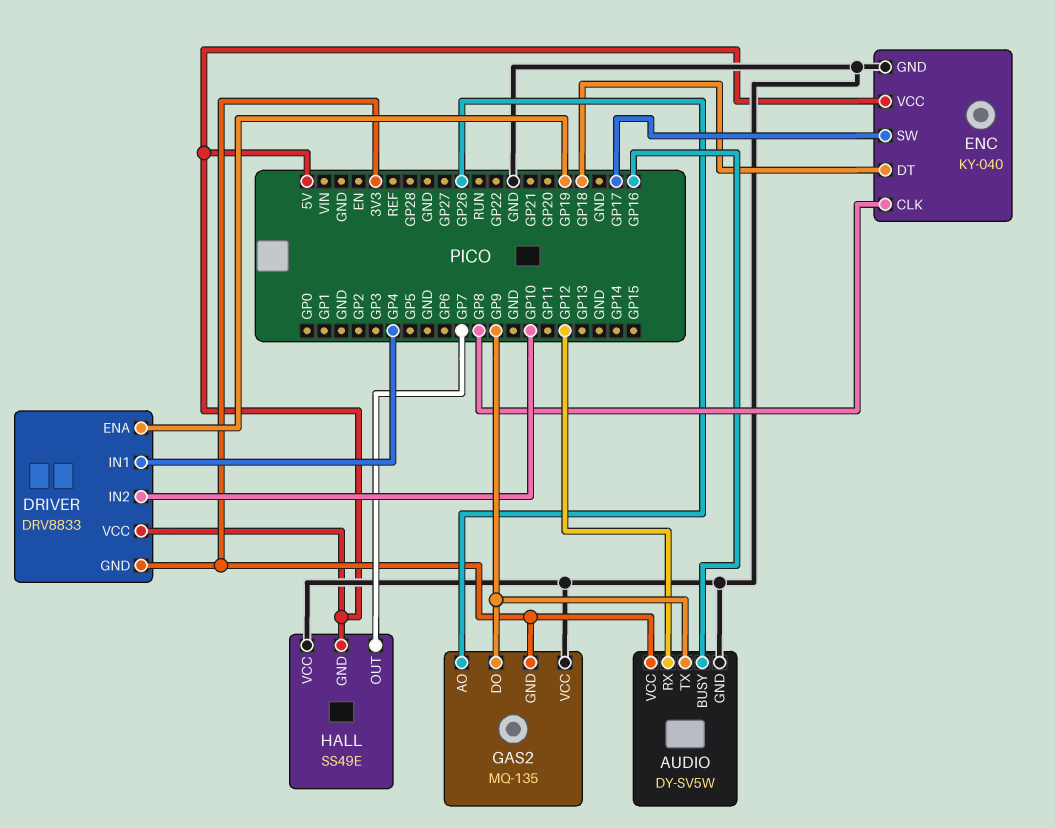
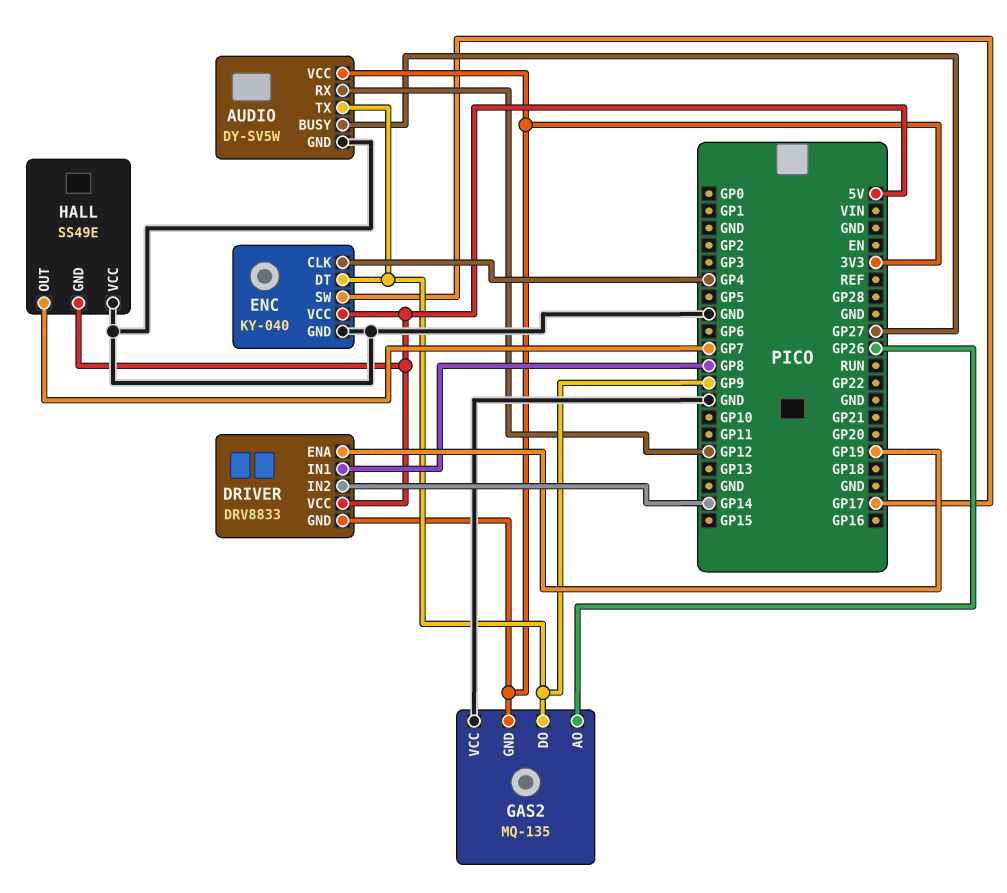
AUDIO pin BUSY: GP16 -> GP27
DRIVER pin IN1: GP4 -> GP8
DRIVER pin IN2: GP10 -> GP14
ENC pin CLK: GP8 -> GP4
ENC pin DT: GP18 -> GP9

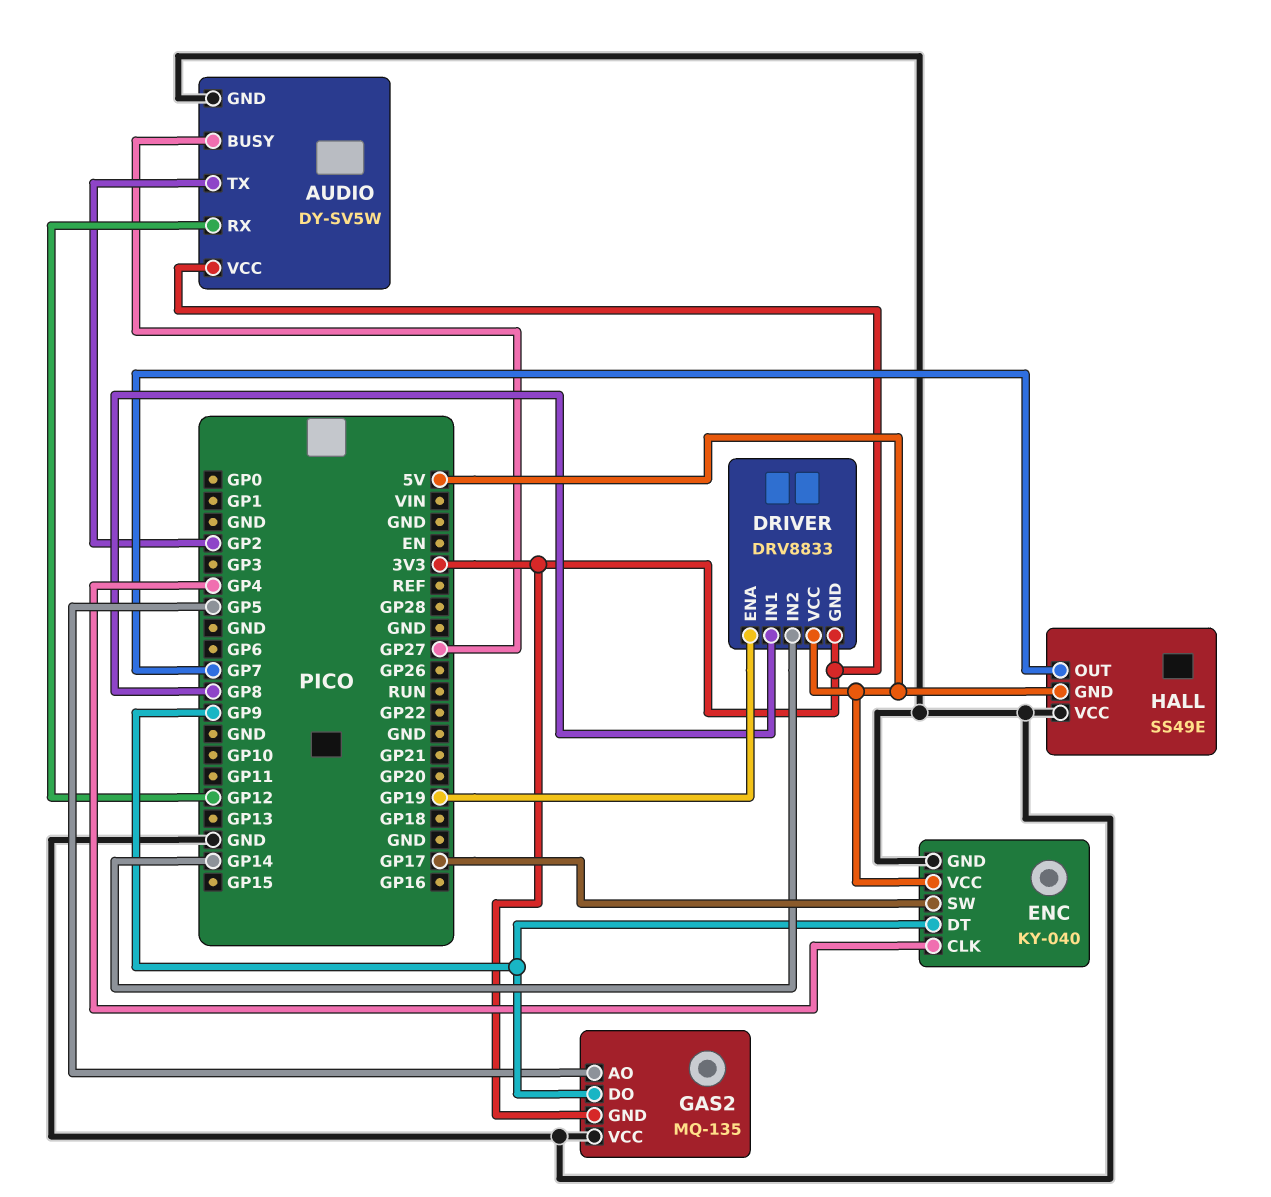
AUDIO pin TX: GP9 -> GP2
GAS2 pin AO: GP26 -> GP5

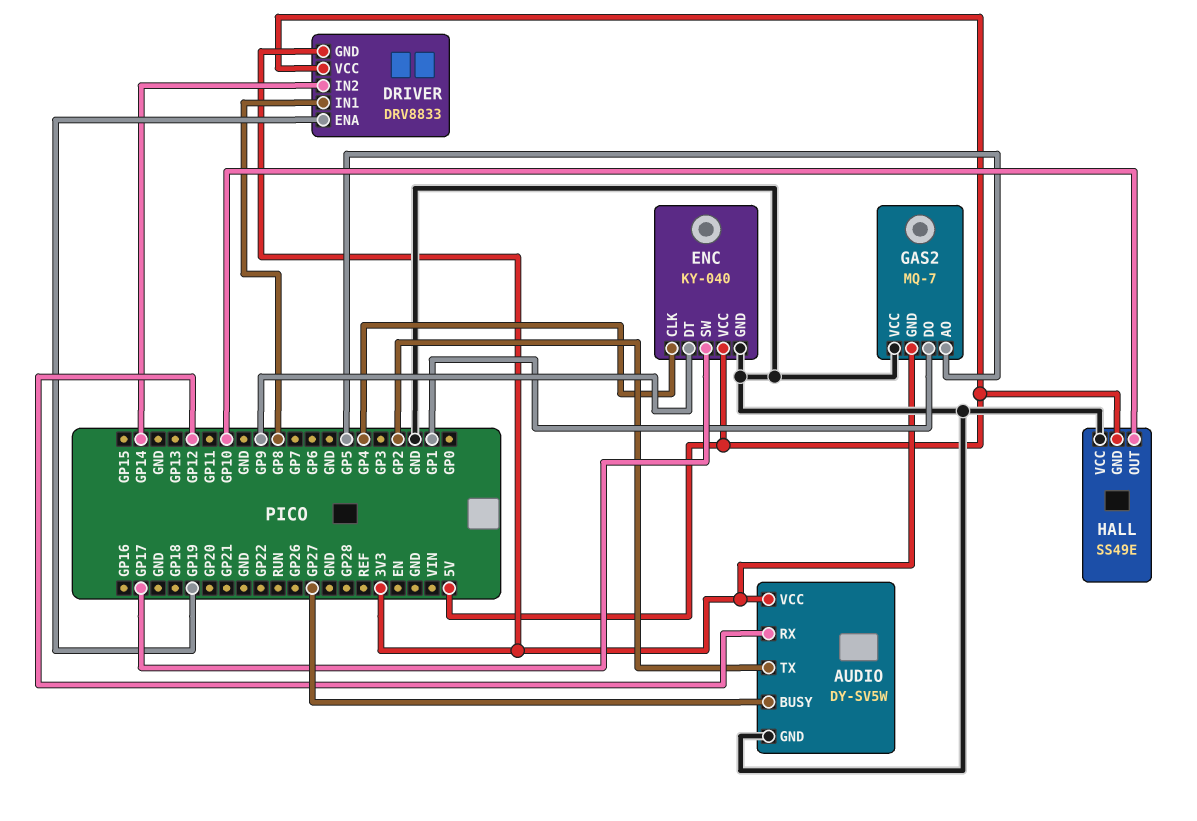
GAS2: MQ-135 -> MQ-7
GAS2 pin DO: GP9 -> GP1
HALL pin OUT: GP7 -> GP10

